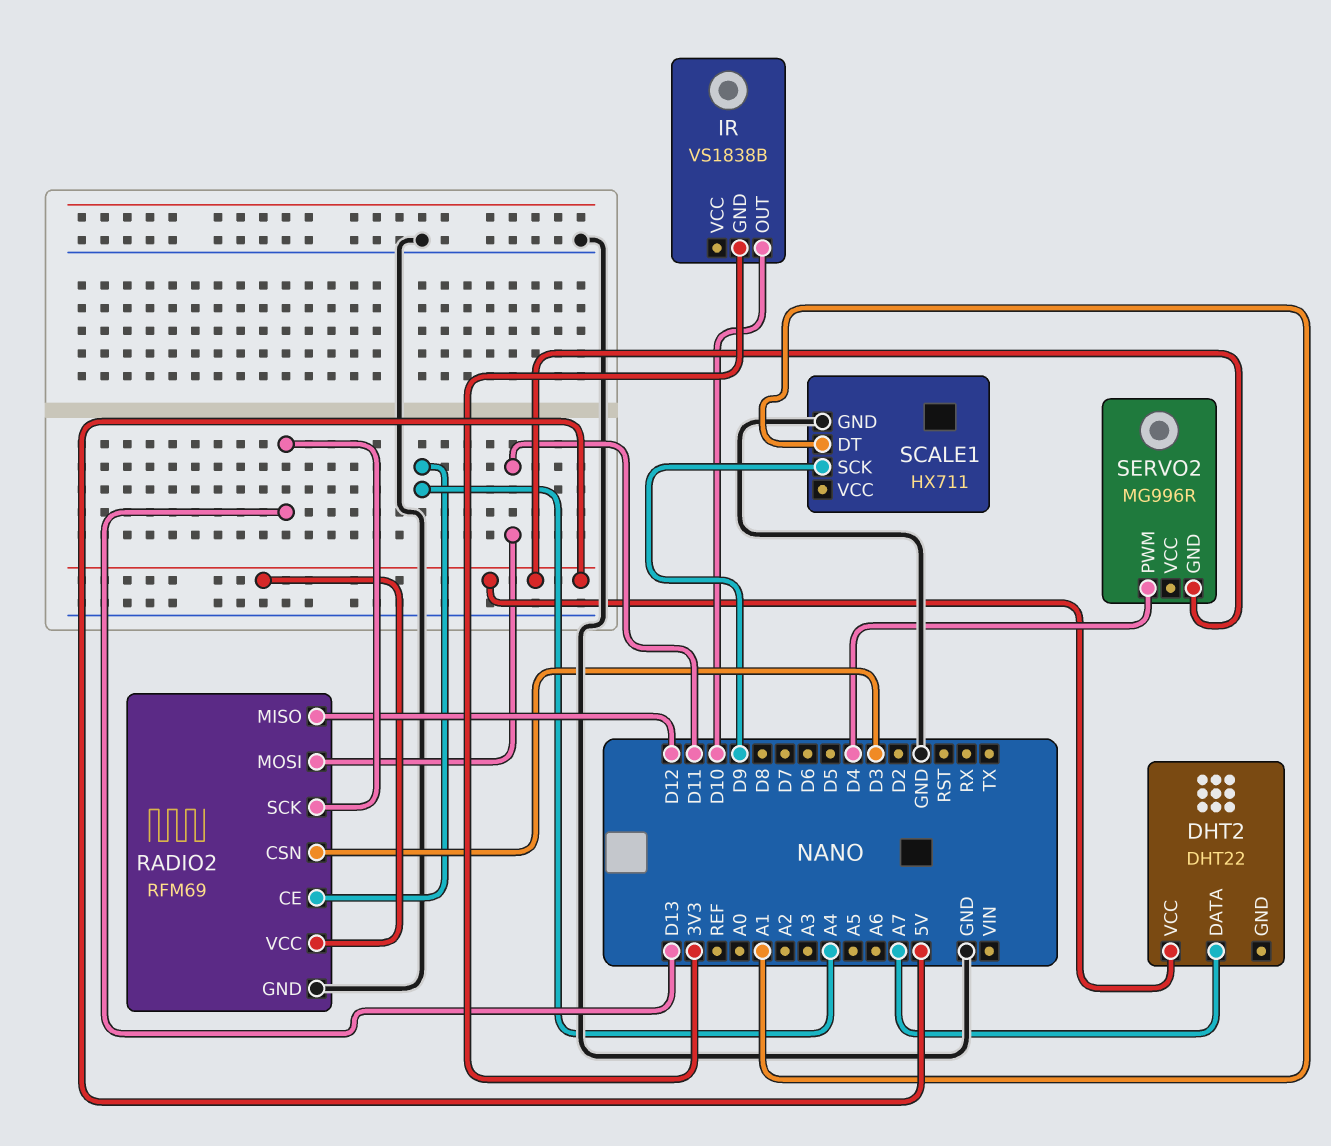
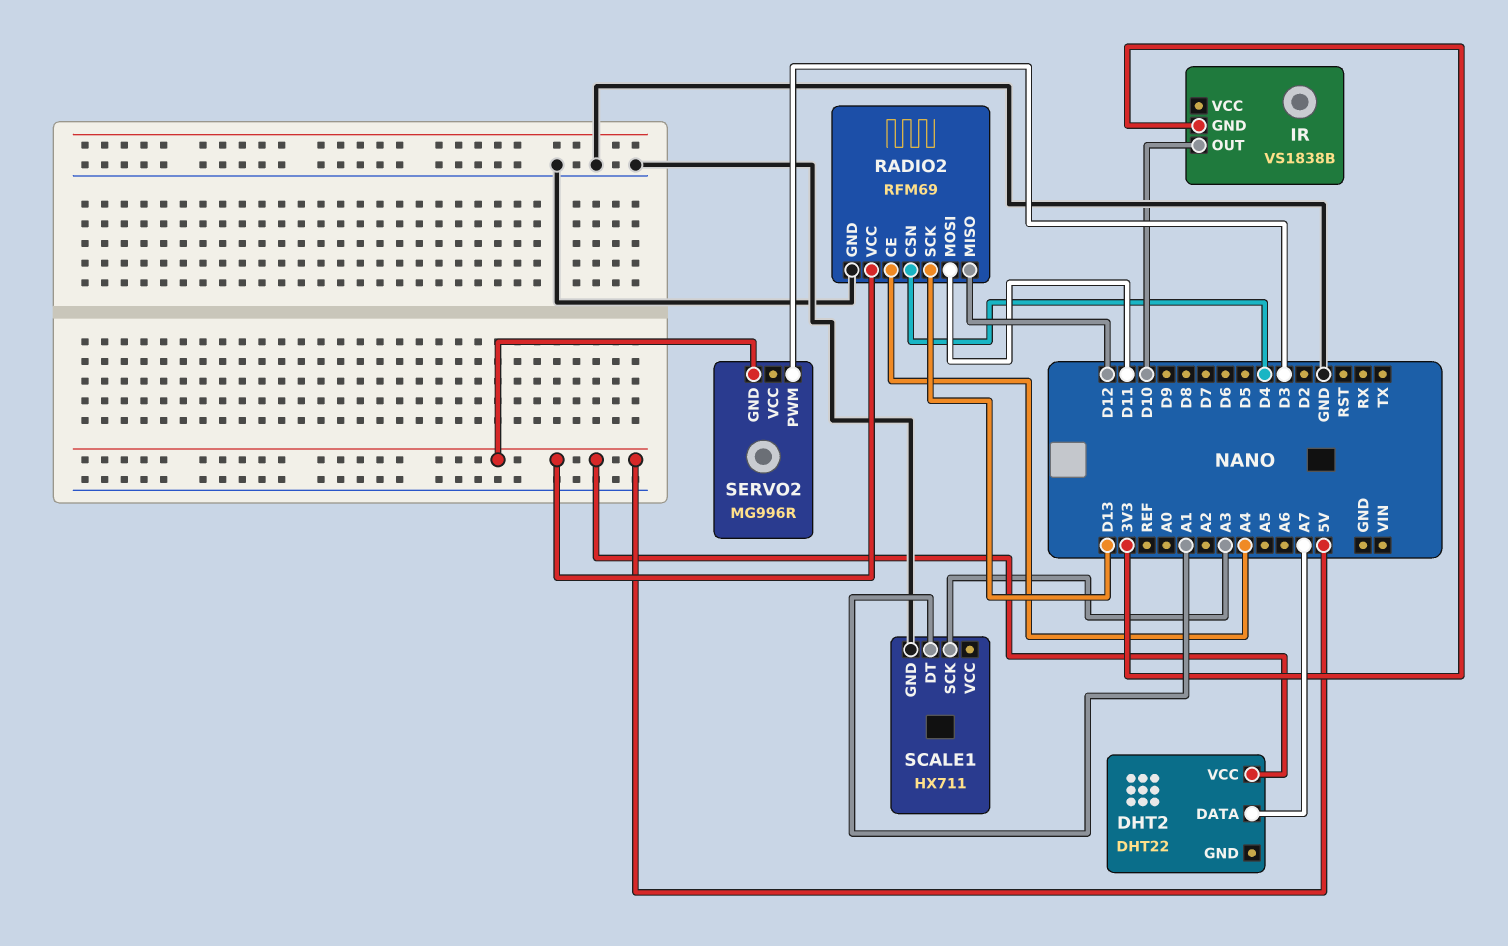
RADIO2 pin CSN: D3 -> D4
SCALE1 pin SCK: D9 -> A3
SERVO2 pin PWM: D4 -> D3

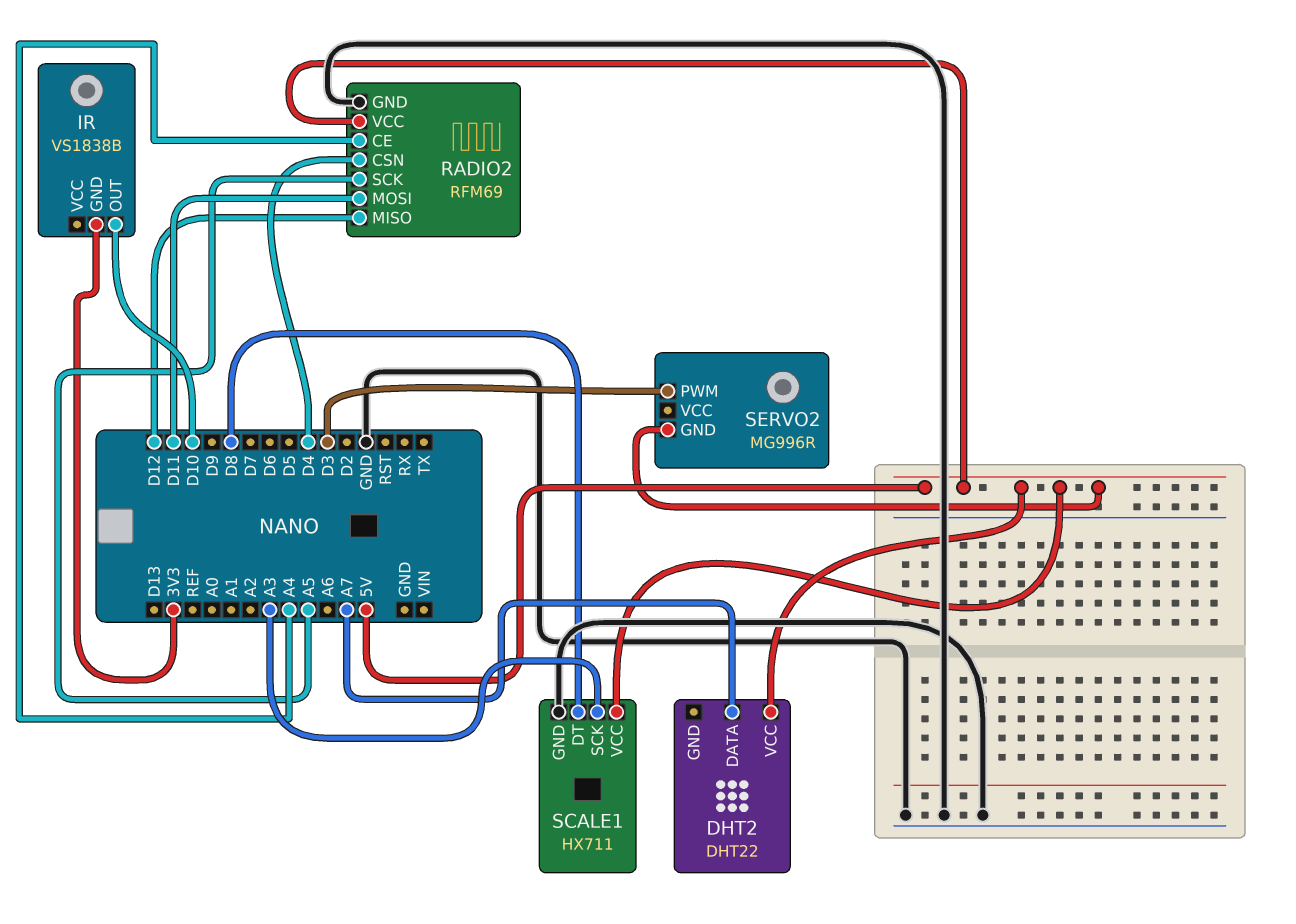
RADIO2 pin SCK: D13 -> A5
SCALE1 pin DT: A1 -> D8
SCALE1 pin VCC: none -> 5V

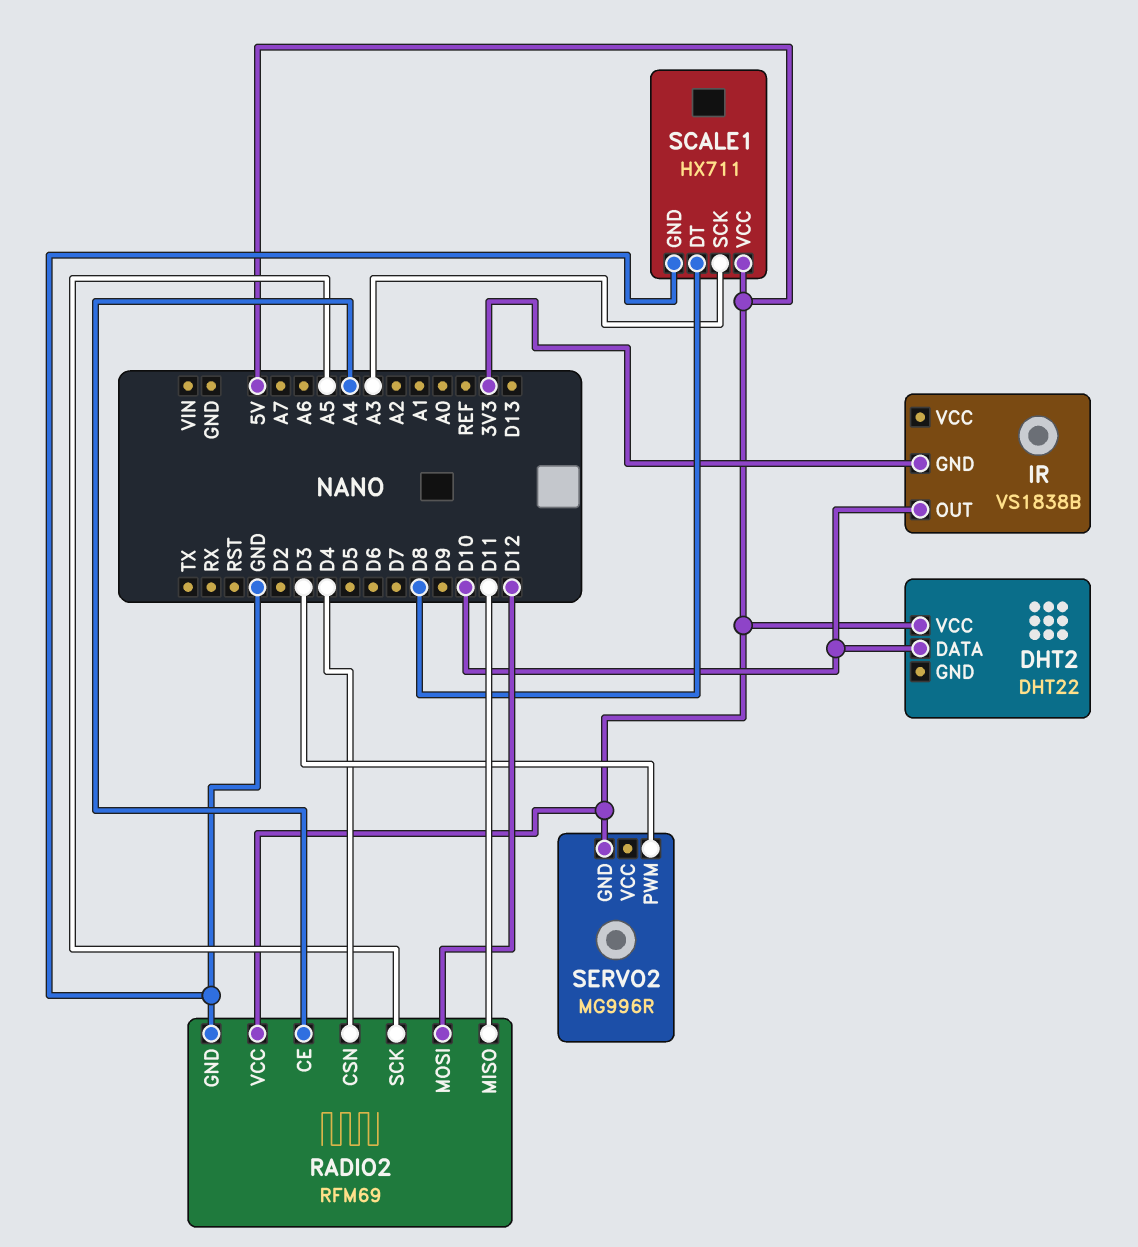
DHT2 pin DATA: A7 -> D10
RADIO2 pin MISO: D12 -> D11
RADIO2 pin MOSI: D11 -> D12

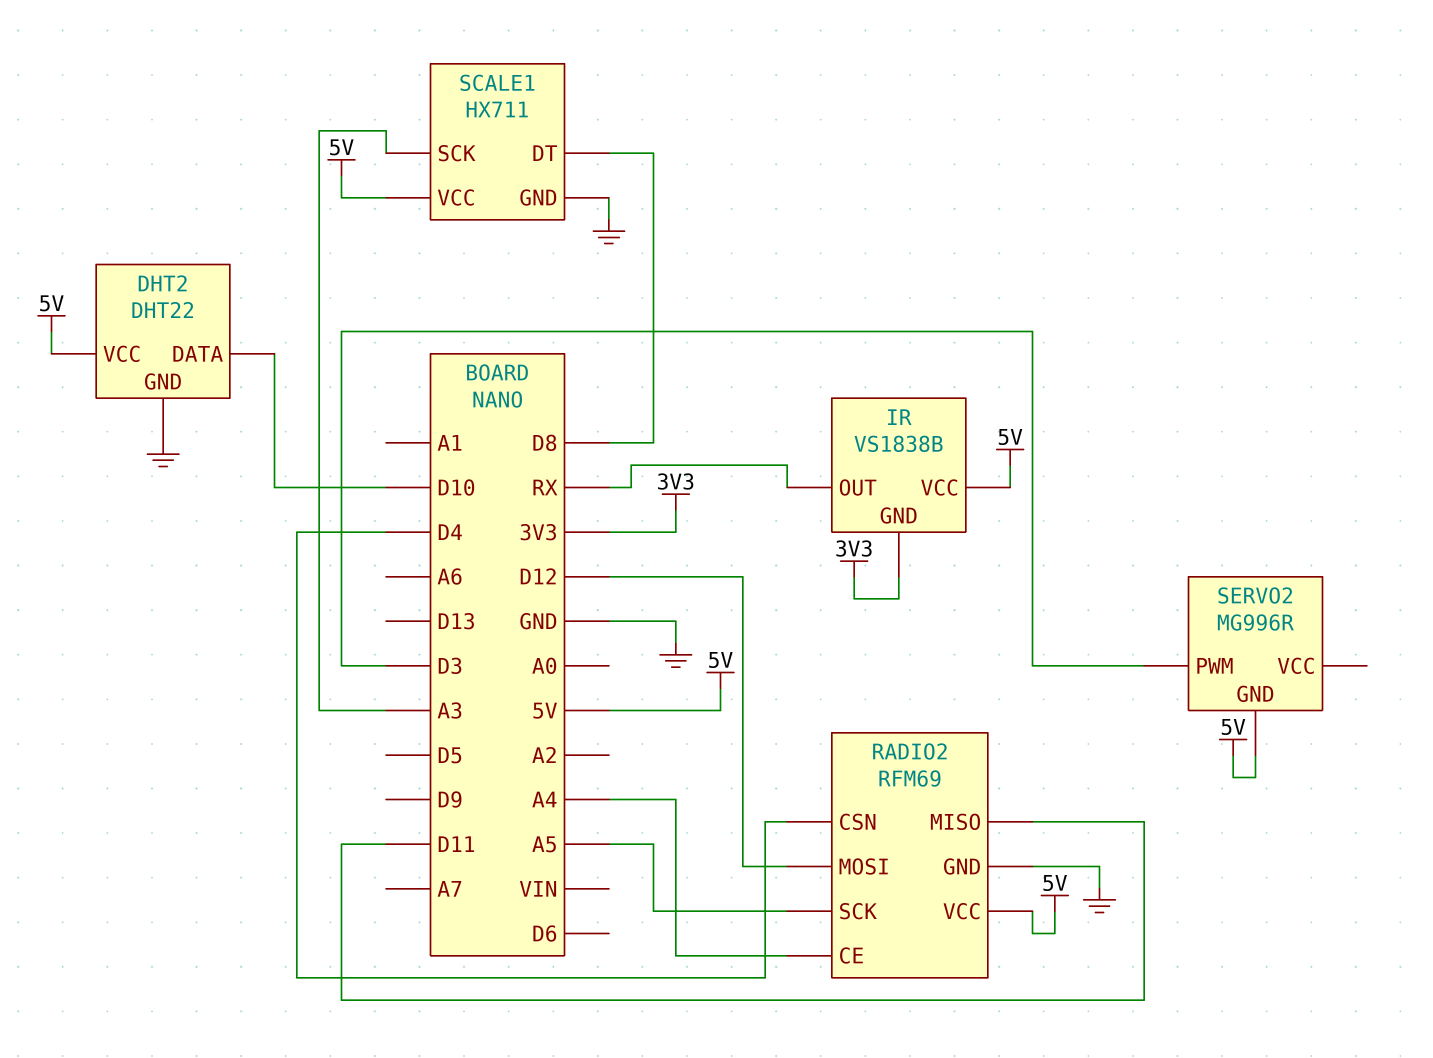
DHT2 pin GND: none -> GND
IR pin OUT: D10 -> RX
IR pin VCC: none -> 5V

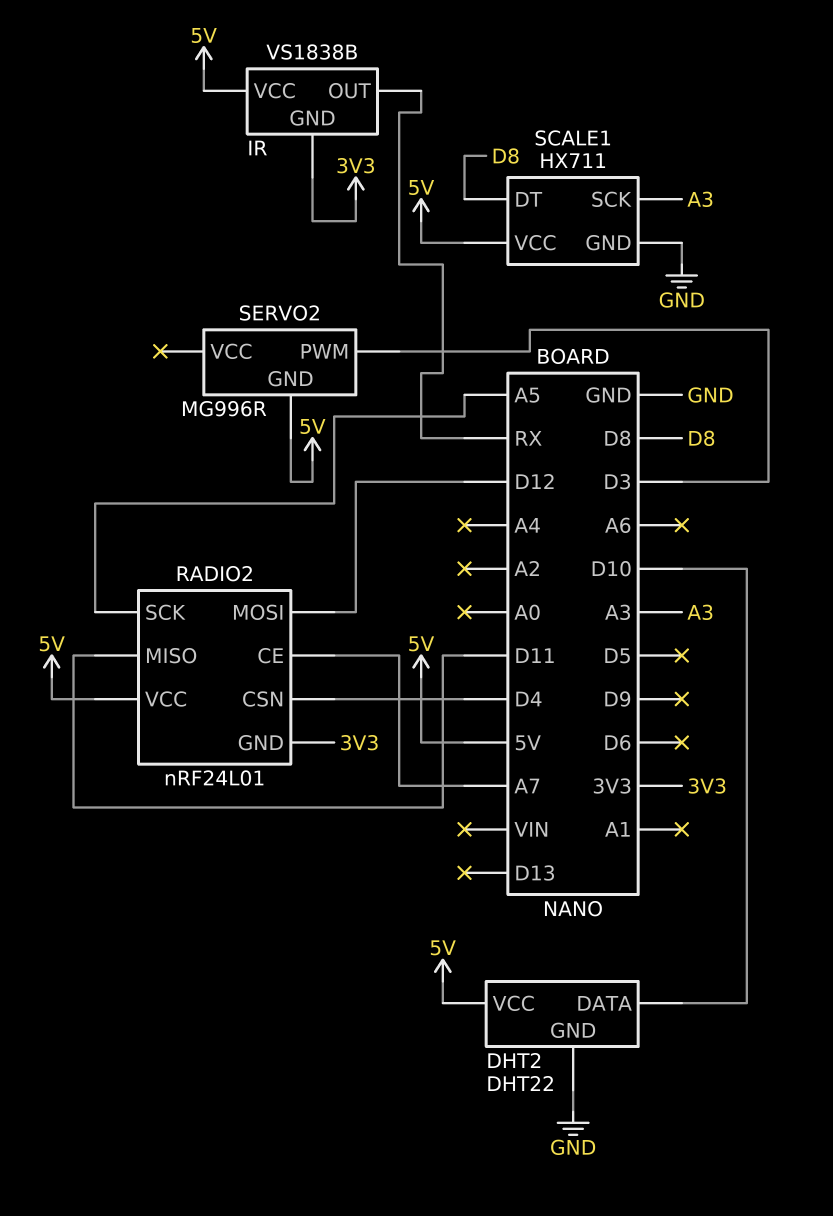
RADIO2: RFM69 -> nRF24L01
RADIO2 pin CE: A4 -> A7
RADIO2 pin GND: GND -> 3V3

